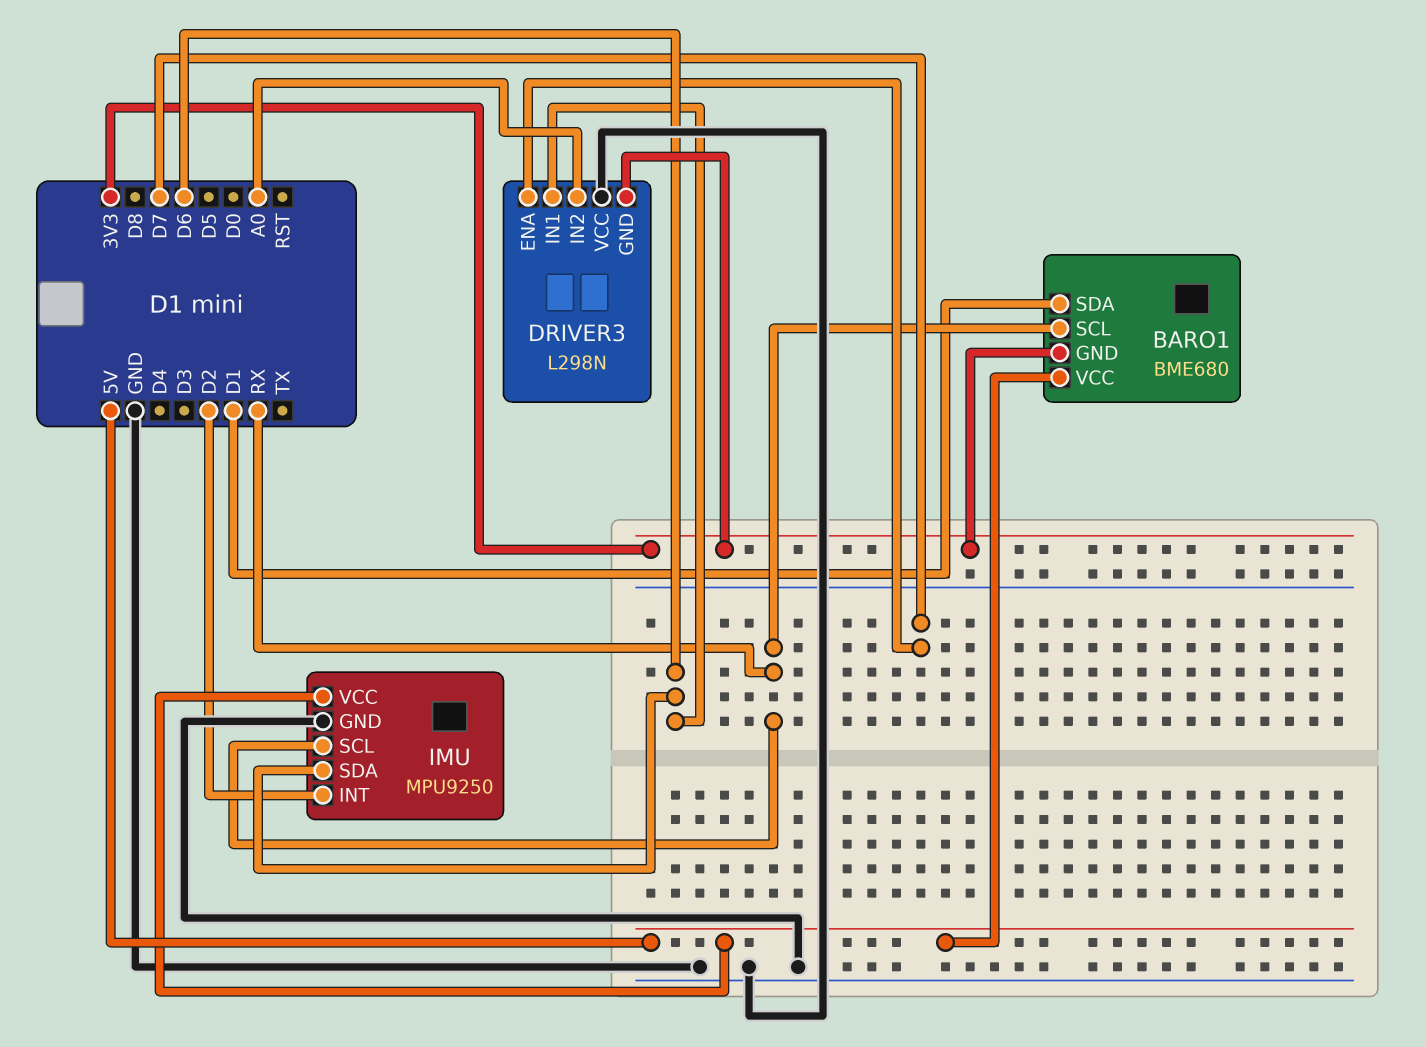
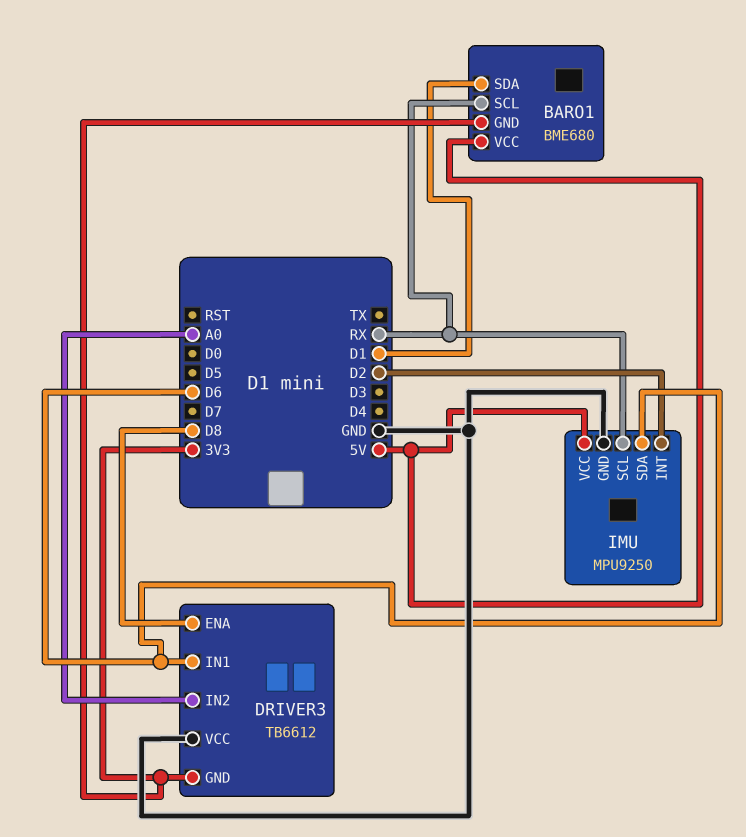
DRIVER3: L298N -> TB6612
DRIVER3 pin ENA: D7 -> D8

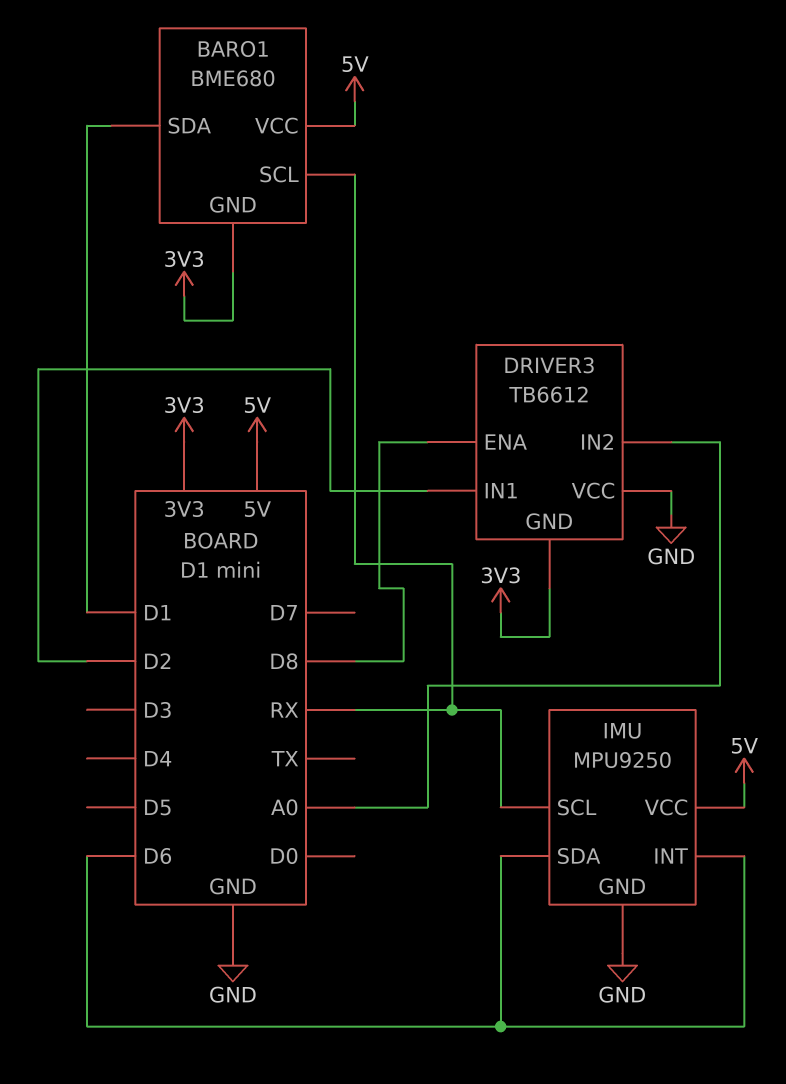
DRIVER3 pin IN1: D6 -> D2
IMU pin INT: D2 -> D6

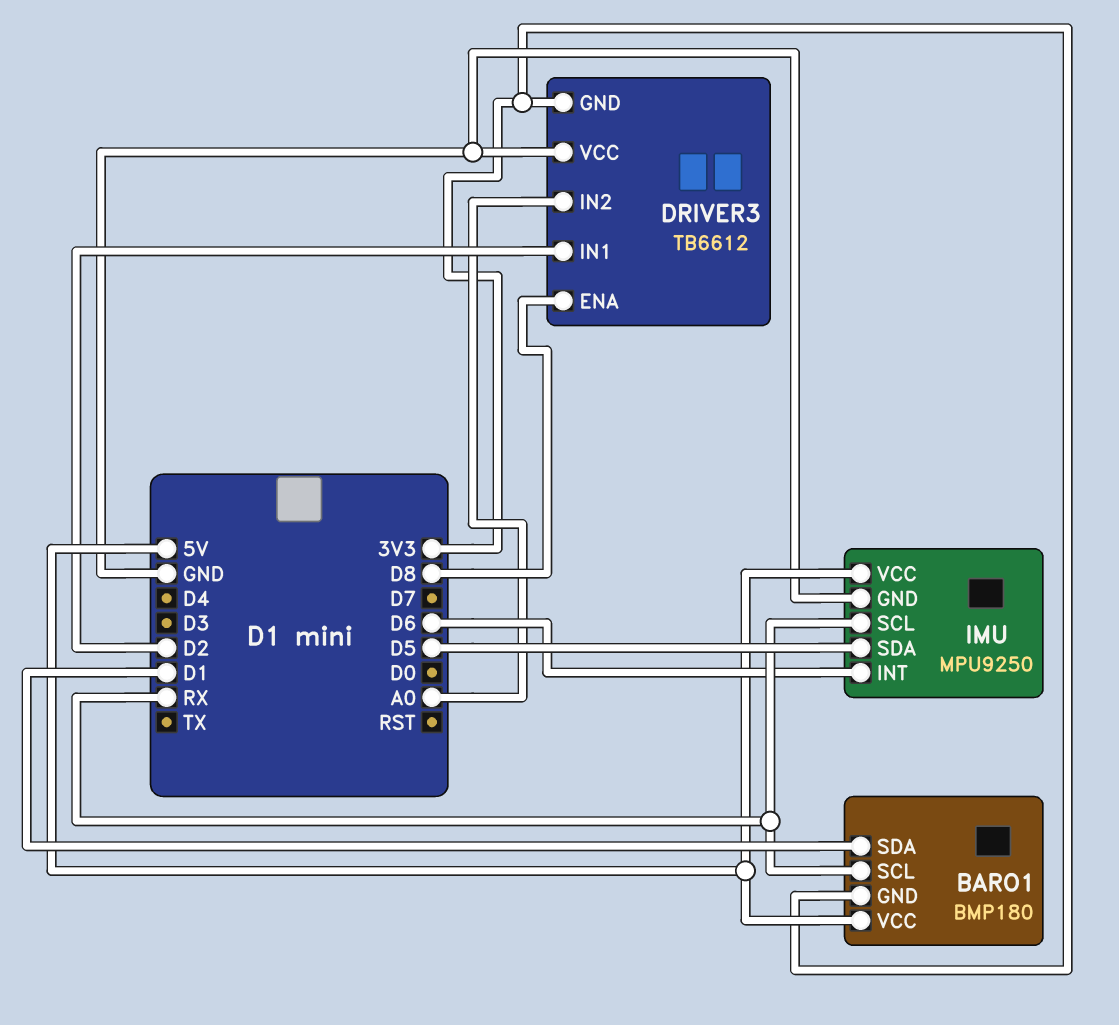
BARO1: BME680 -> BMP180
IMU pin SDA: D6 -> D5

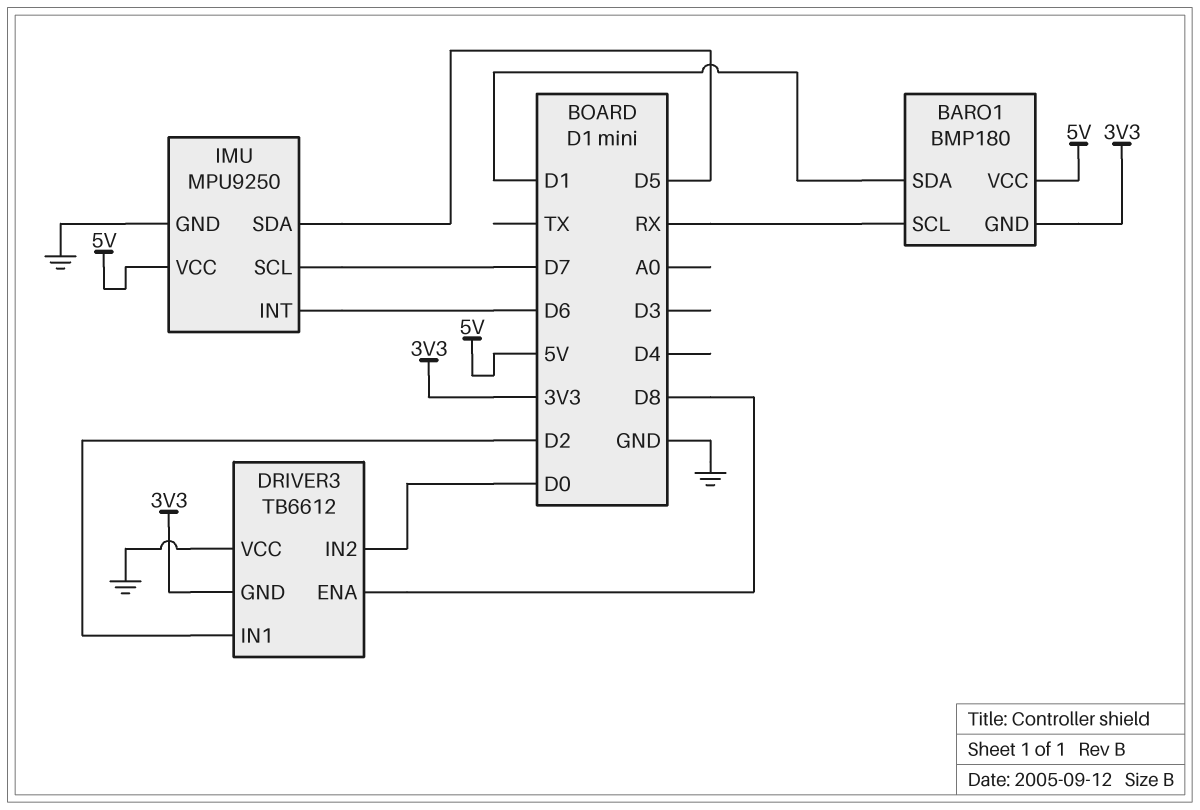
DRIVER3 pin IN2: A0 -> D0
IMU pin SCL: RX -> D7

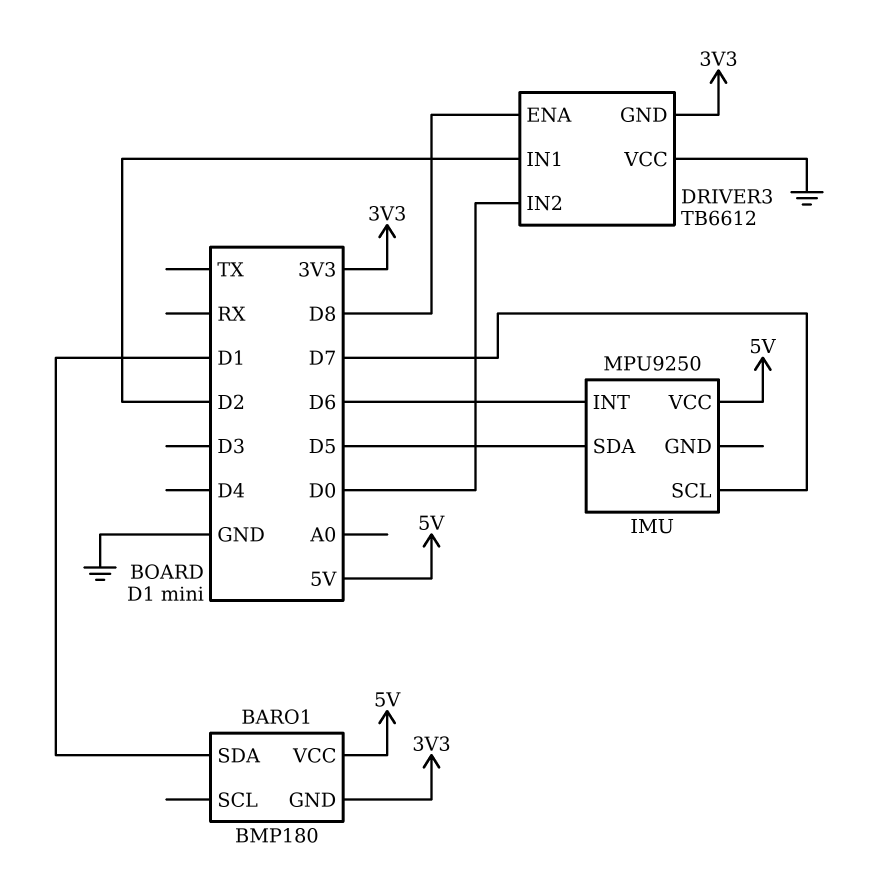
BARO1 pin SCL: RX -> none
IMU pin GND: GND -> none

